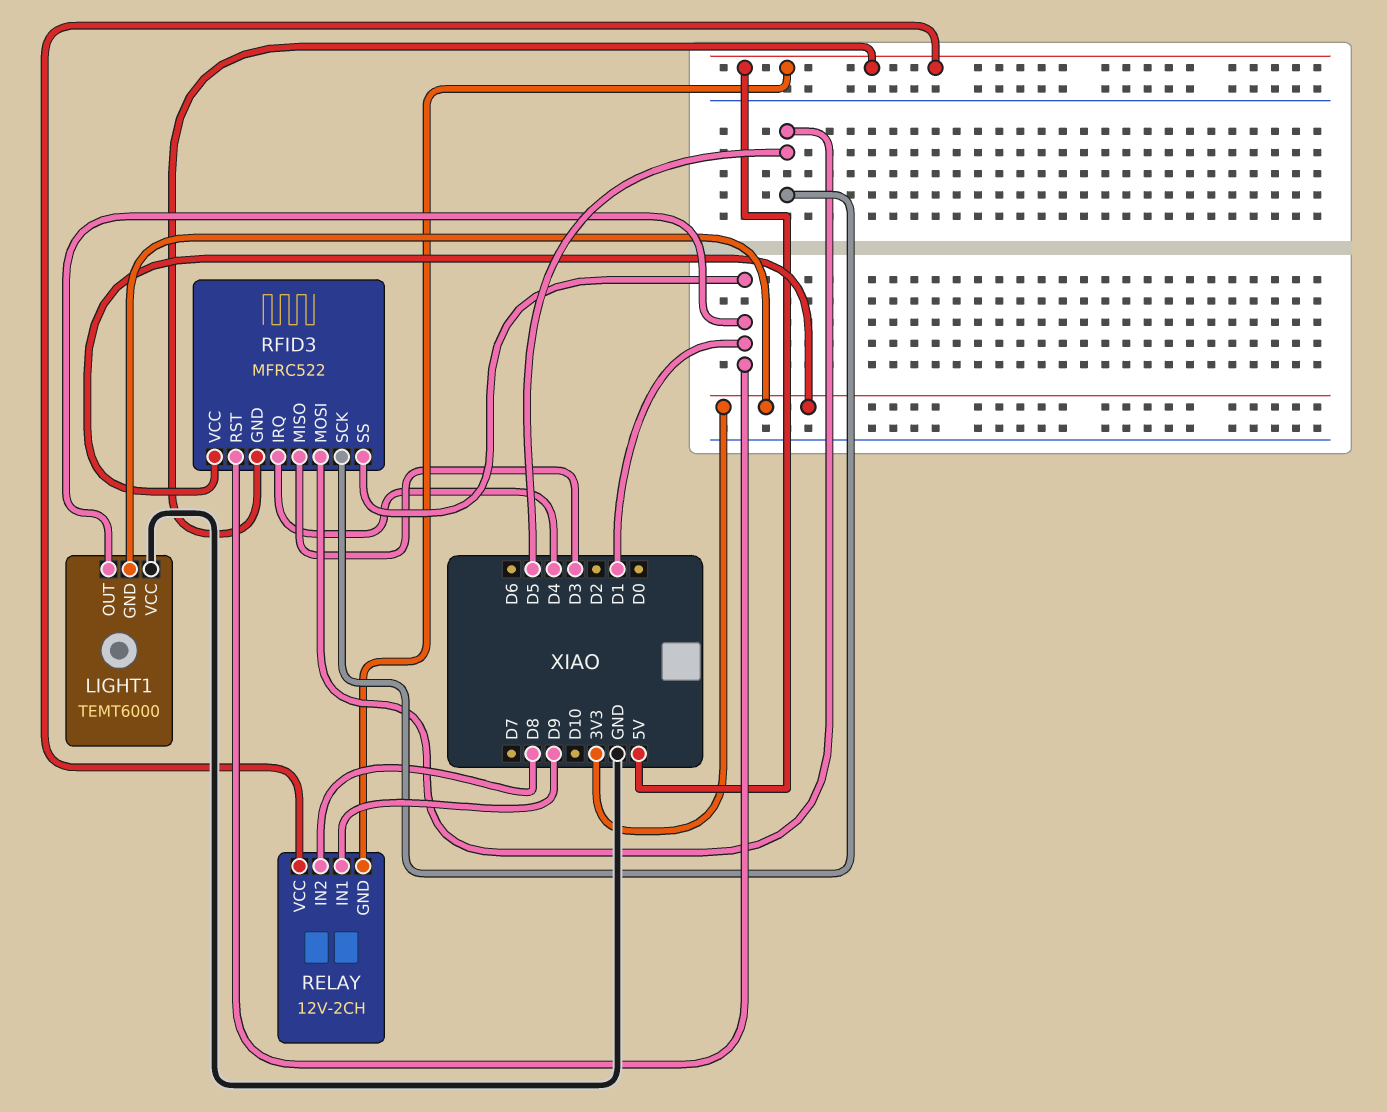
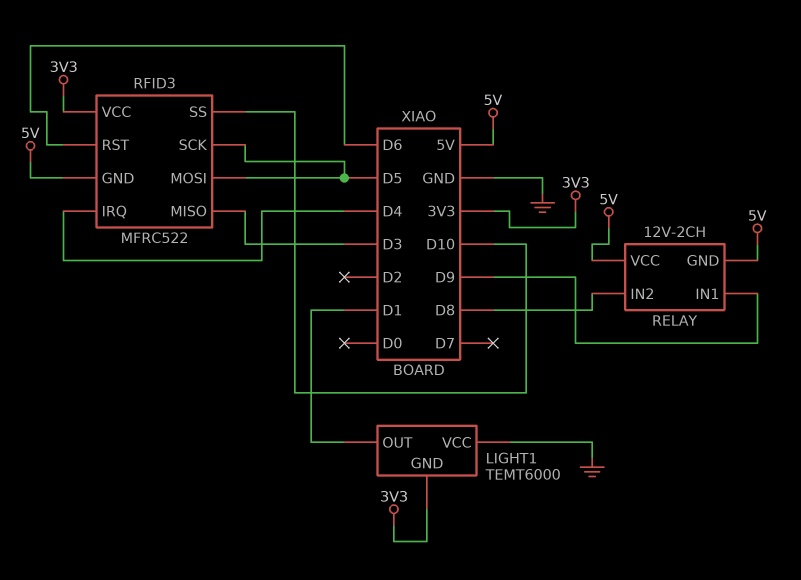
RFID3 pin RST: D1 -> D6
RFID3 pin SS: D1 -> D10

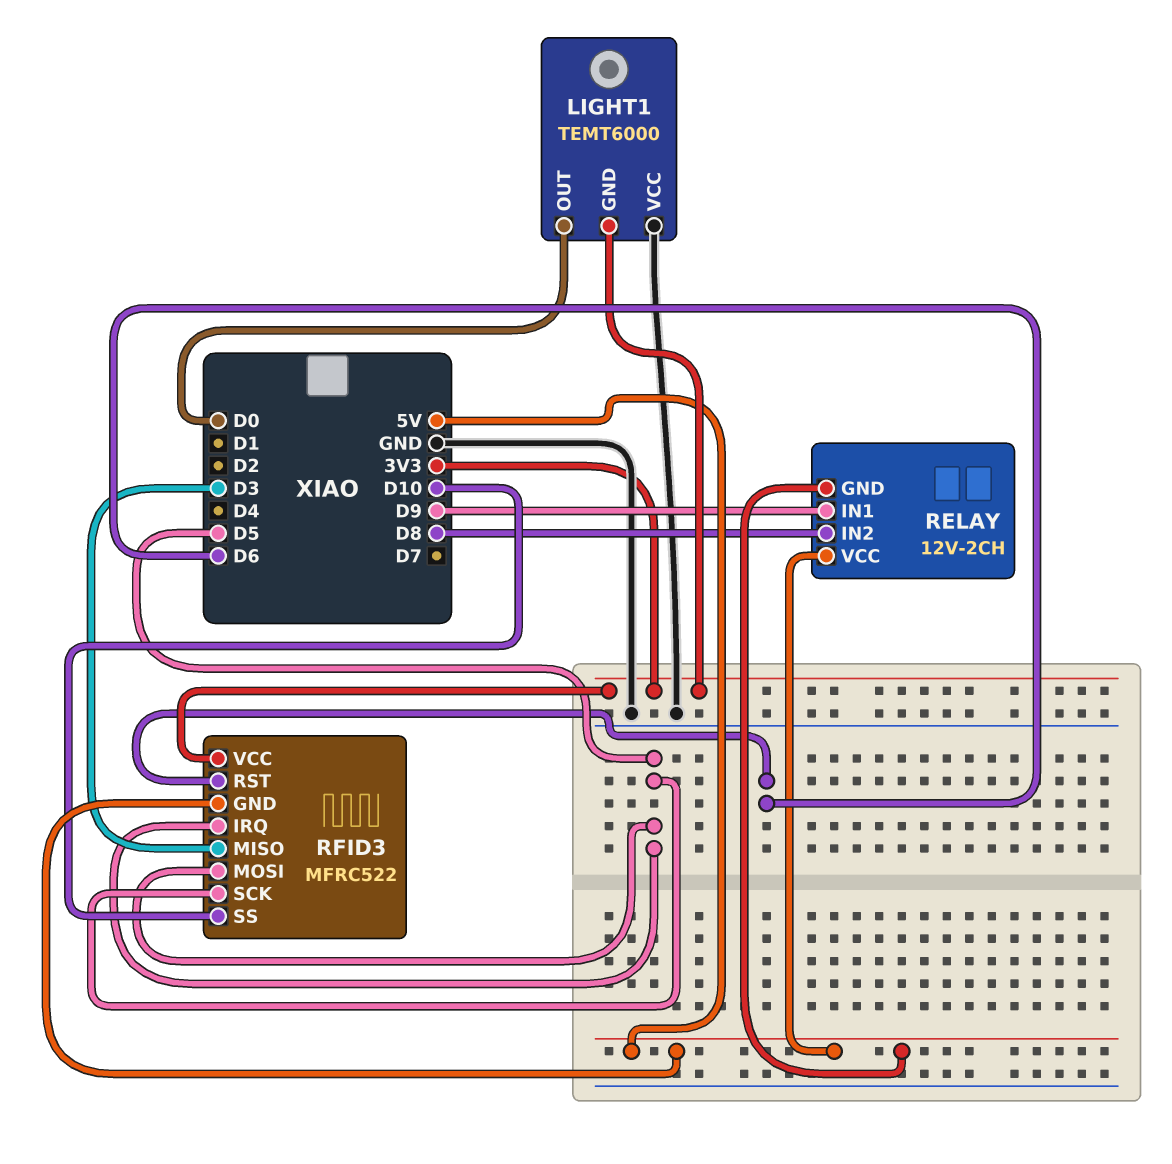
LIGHT1 pin OUT: D1 -> D0
RFID3 pin IRQ: D4 -> D5

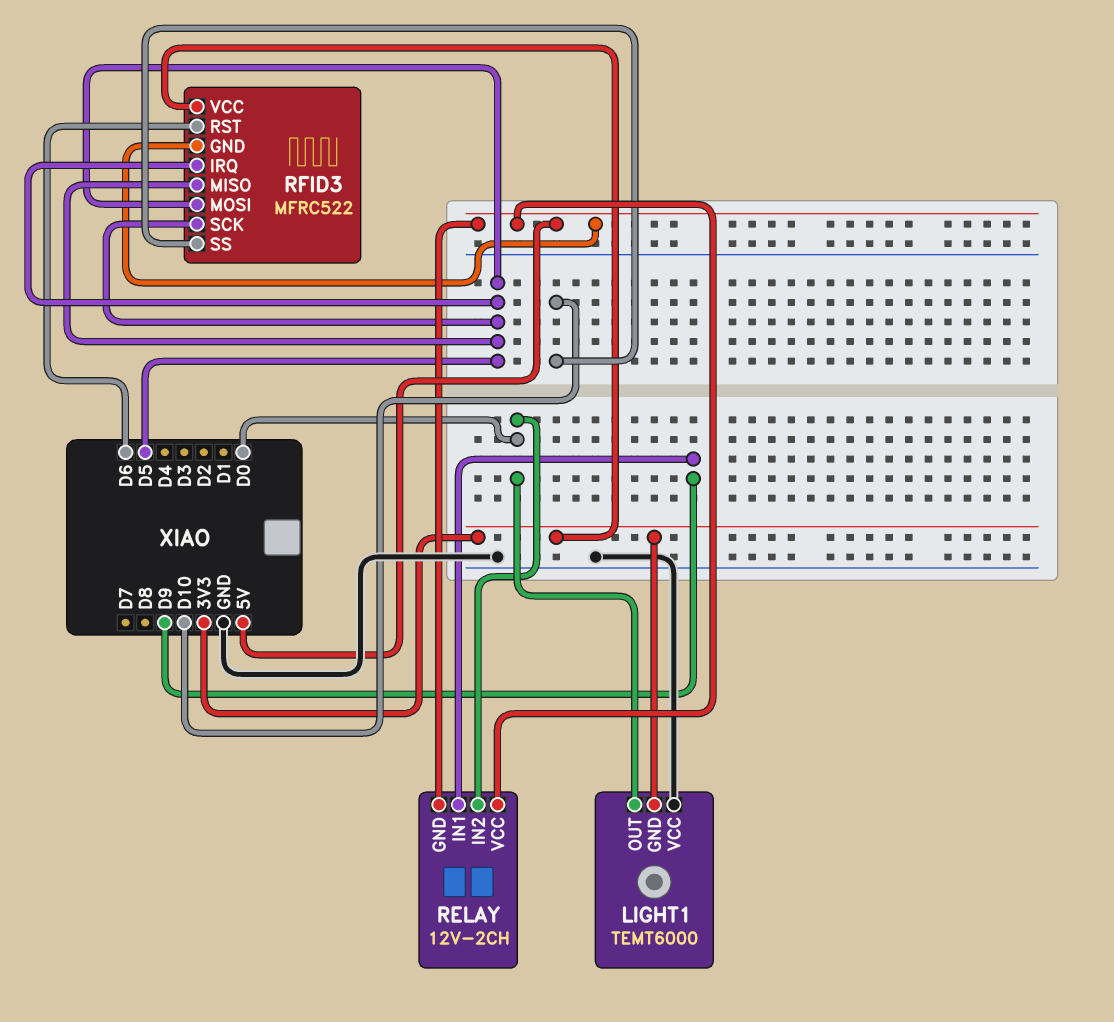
RELAY pin IN2: D8 -> D0
RFID3 pin MISO: D3 -> D5

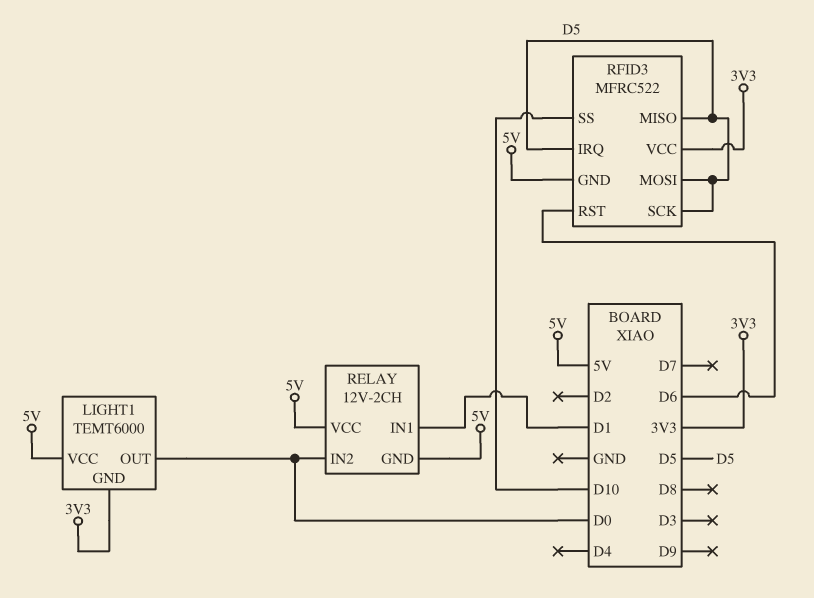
LIGHT1 pin VCC: GND -> 5V
RELAY pin IN1: D9 -> D1

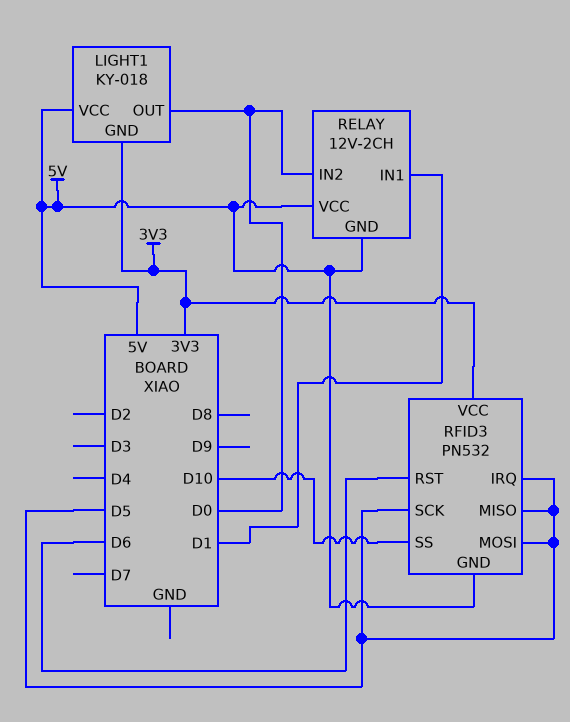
LIGHT1: TEMT6000 -> KY-018
RFID3: MFRC522 -> PN532

